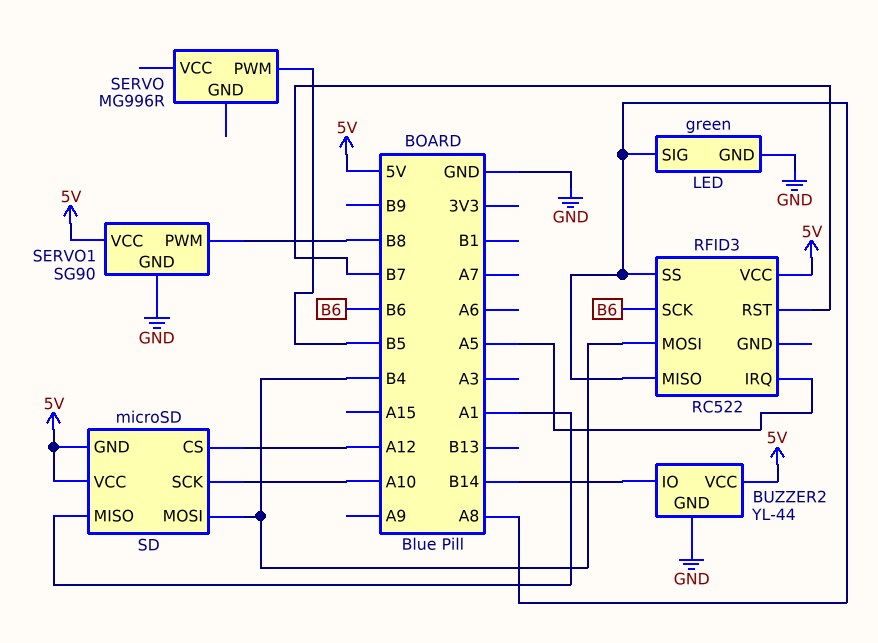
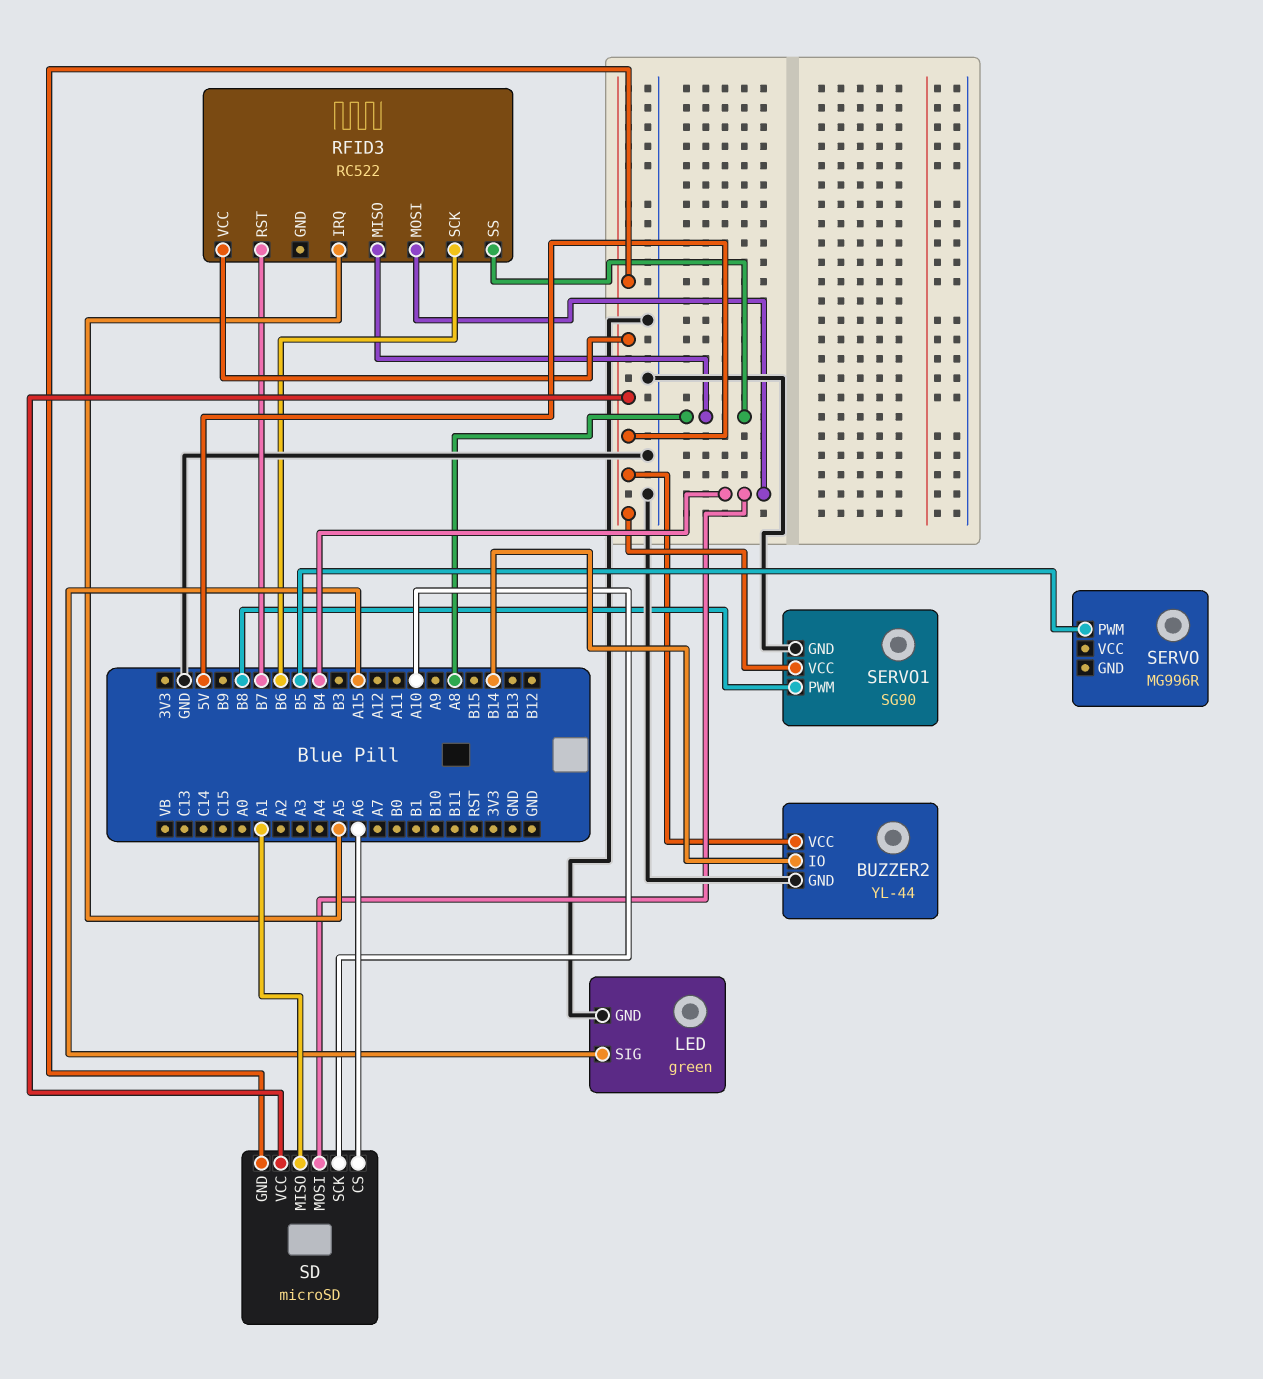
LED pin SIG: A8 -> A15
SD pin CS: A12 -> A6

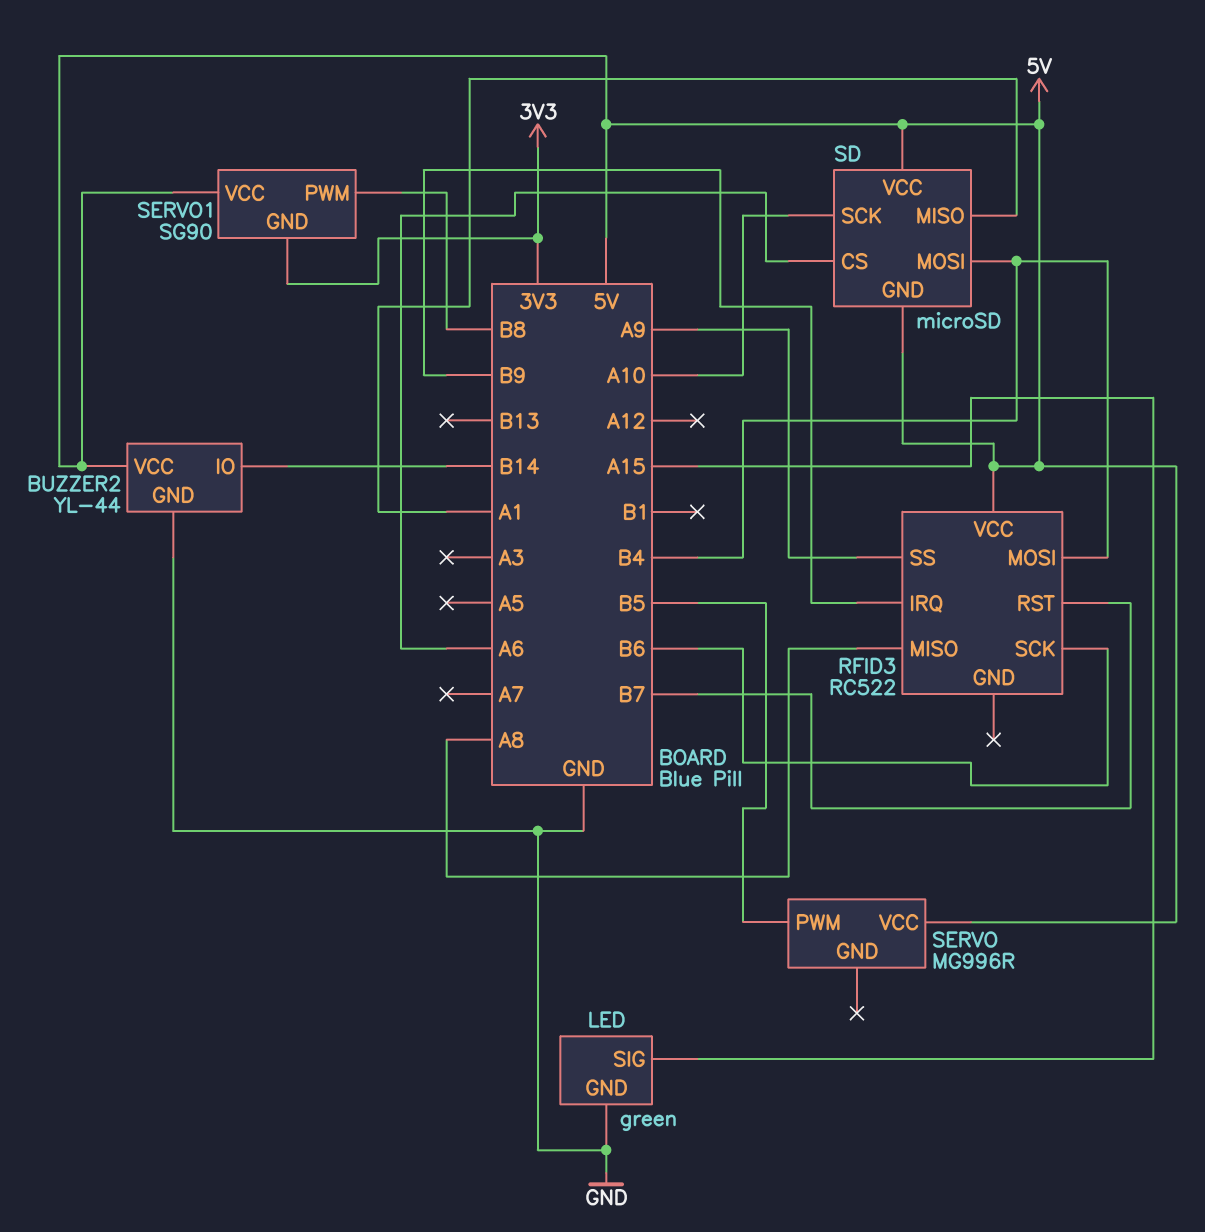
RFID3 pin IRQ: A5 -> B9
RFID3 pin SS: A8 -> A9
SERVO pin VCC: none -> 5V
SERVO1 pin GND: GND -> 3V3

